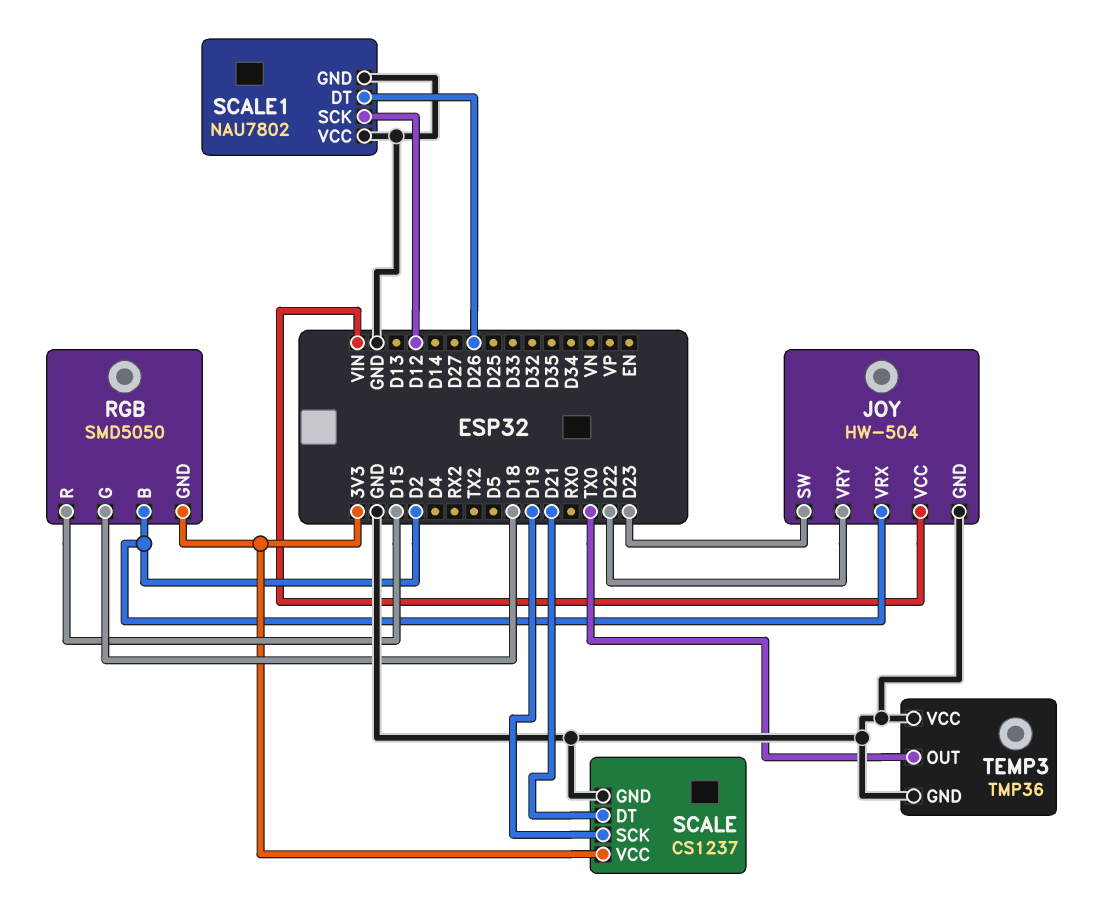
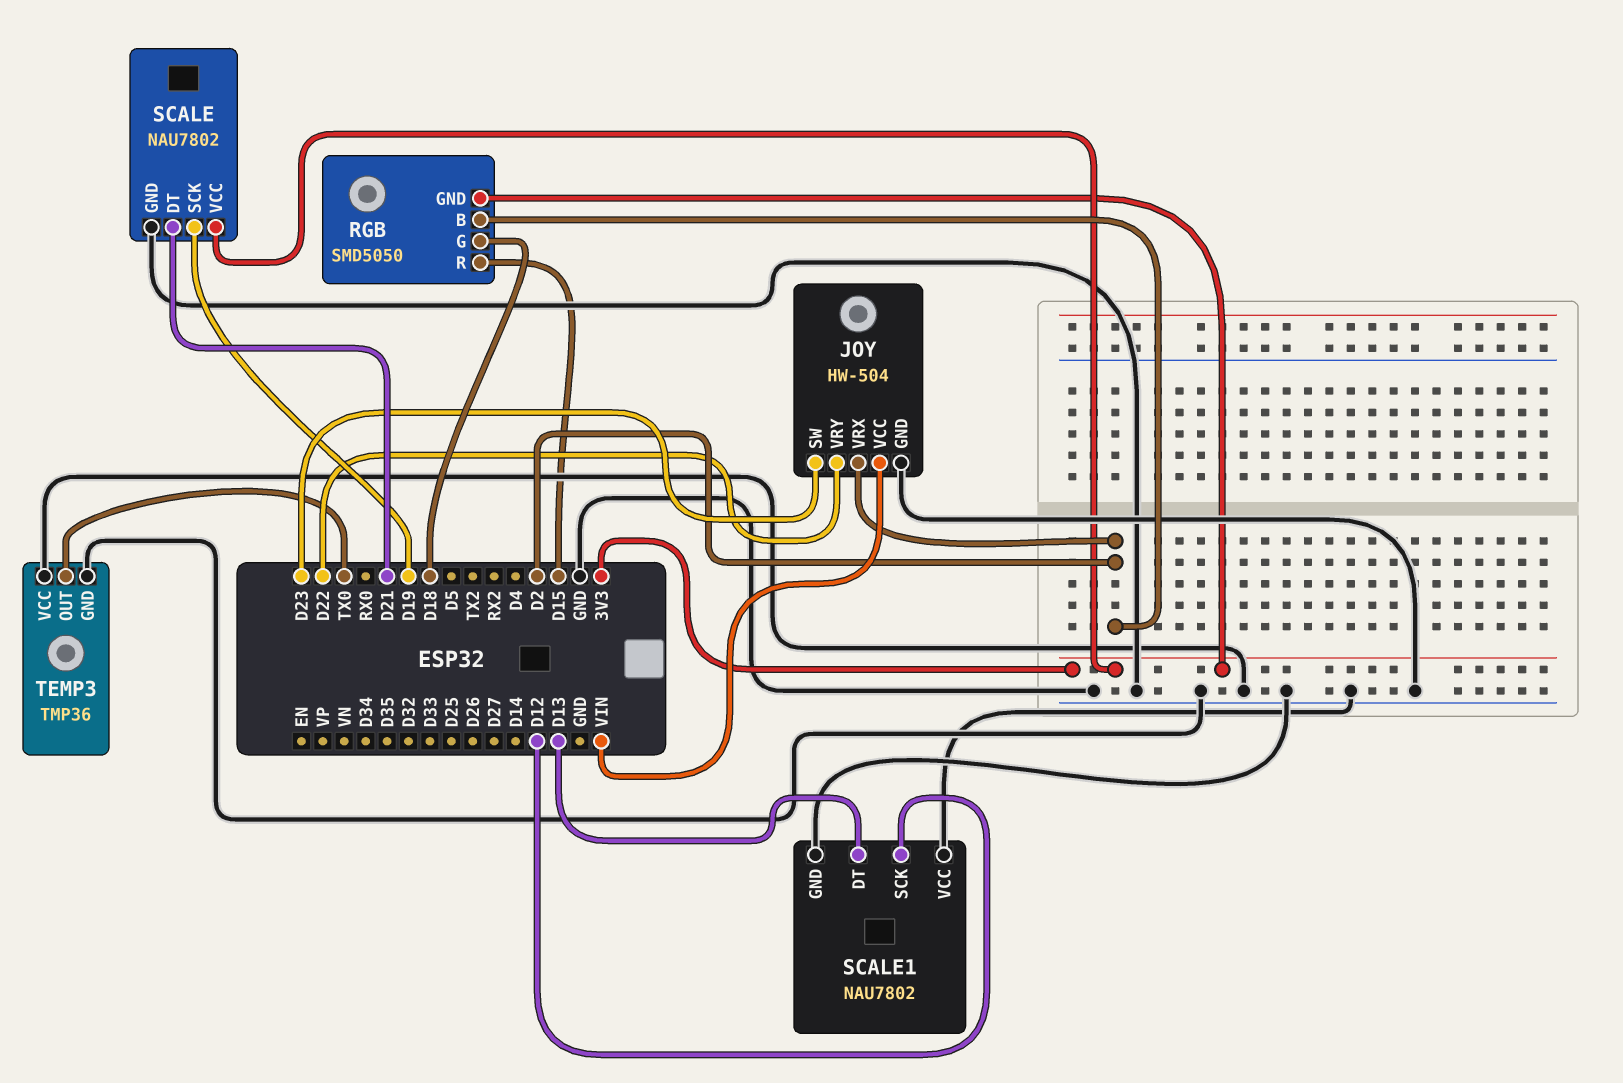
SCALE: CS1237 -> NAU7802
SCALE1 pin DT: D26 -> D13

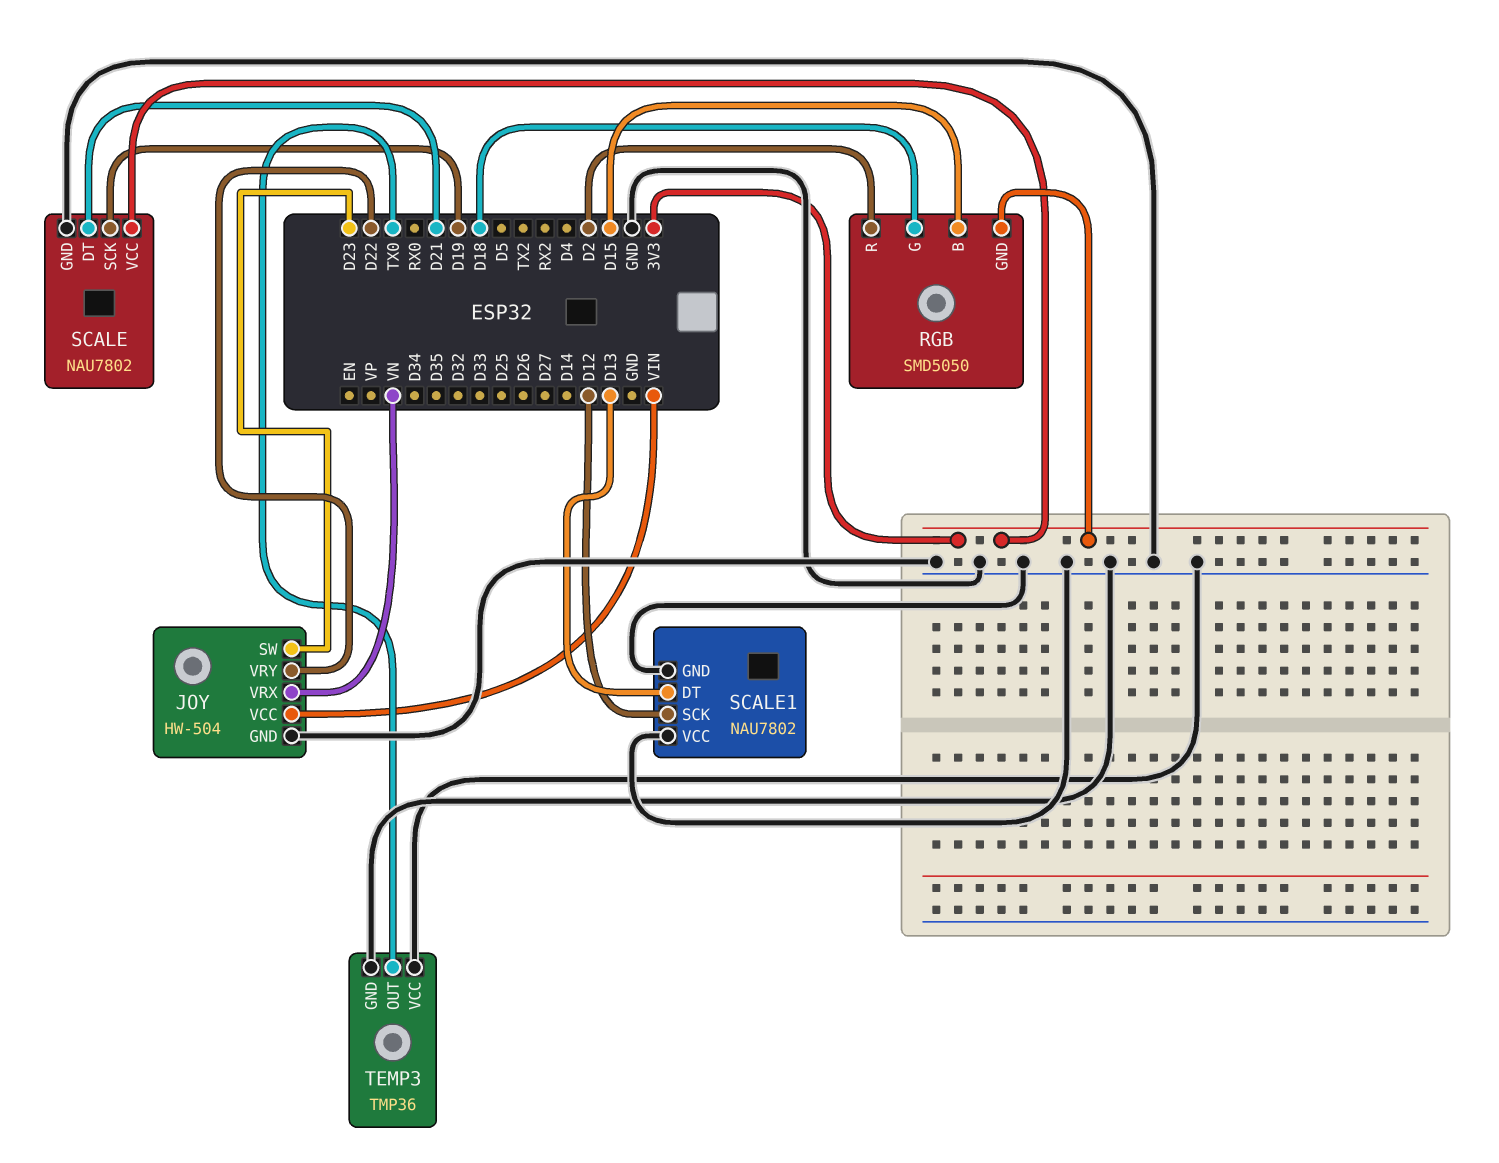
JOY pin VRX: D2 -> VN
RGB pin B: D2 -> D15
RGB pin R: D15 -> D2

